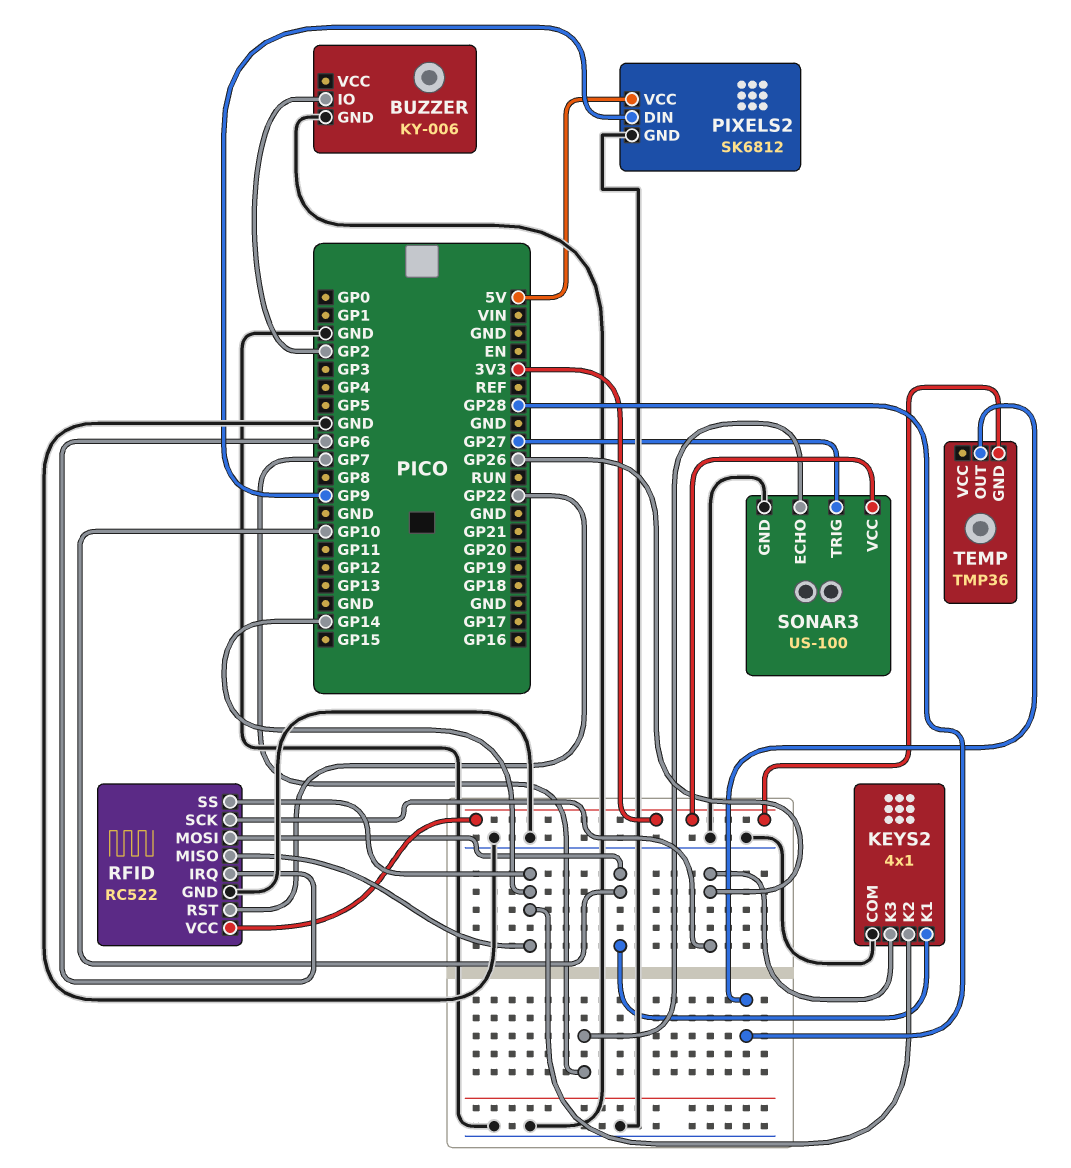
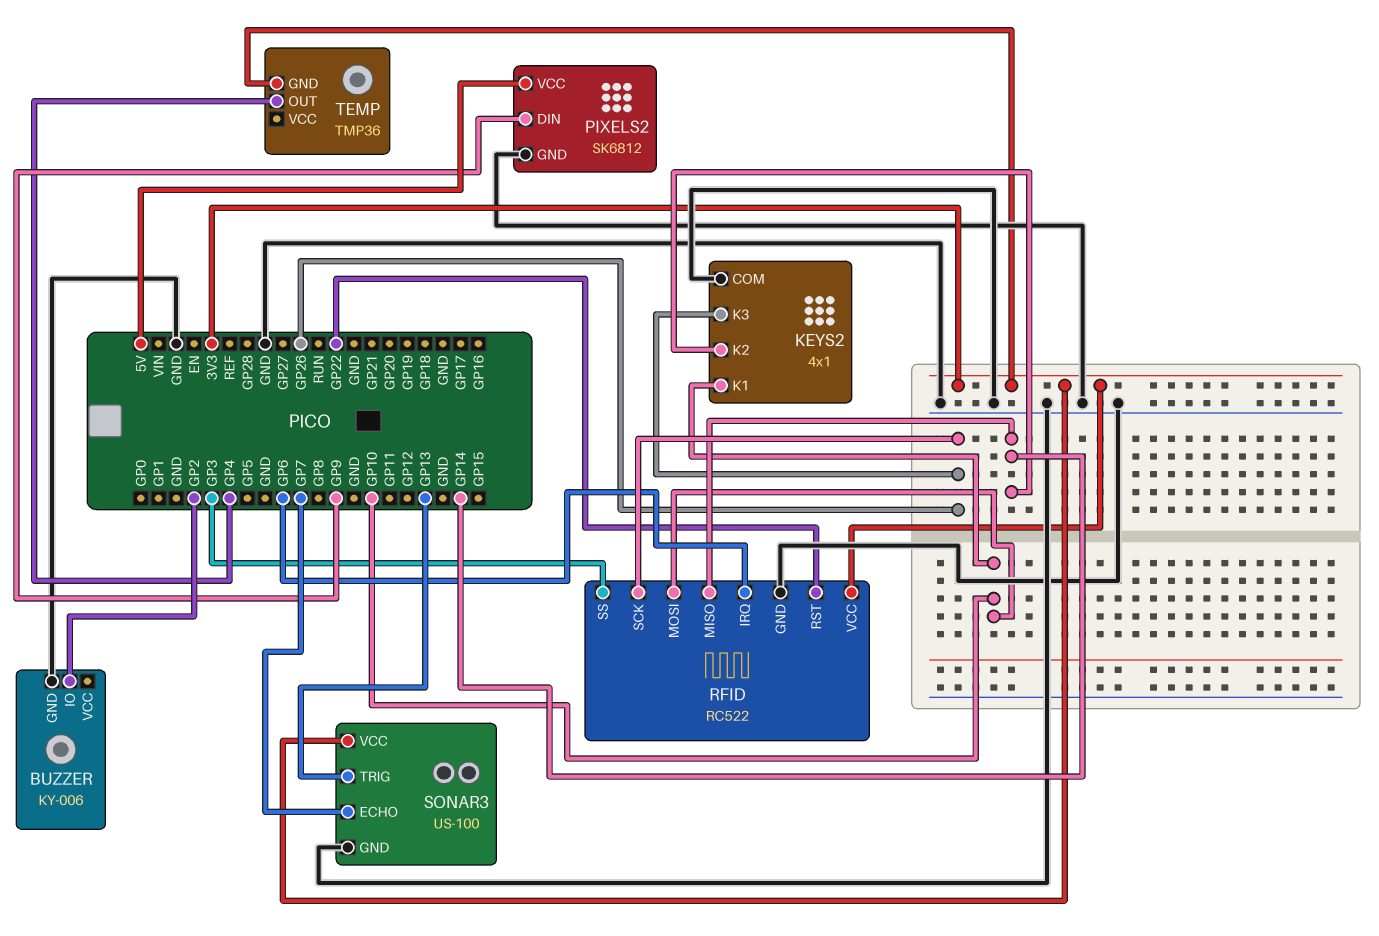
RFID pin SS: GP14 -> GP3
SONAR3 pin TRIG: GP27 -> GP13
TEMP pin OUT: GP28 -> GP4

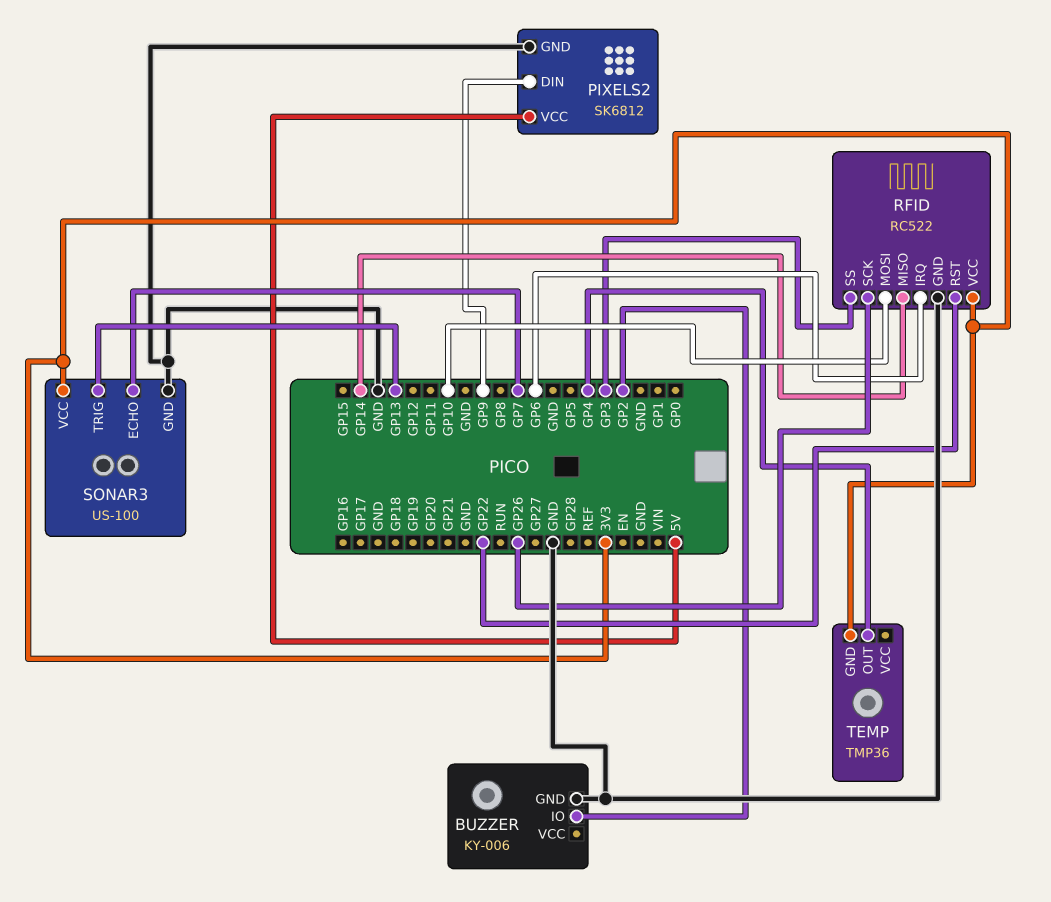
KEYS2: 4x1 -> none
KEYS2 pin COM: GND -> none
KEYS2 pin K1: GP10 -> none
KEYS2 pin K2: GP14 -> none
KEYS2 pin K3: GP26 -> none

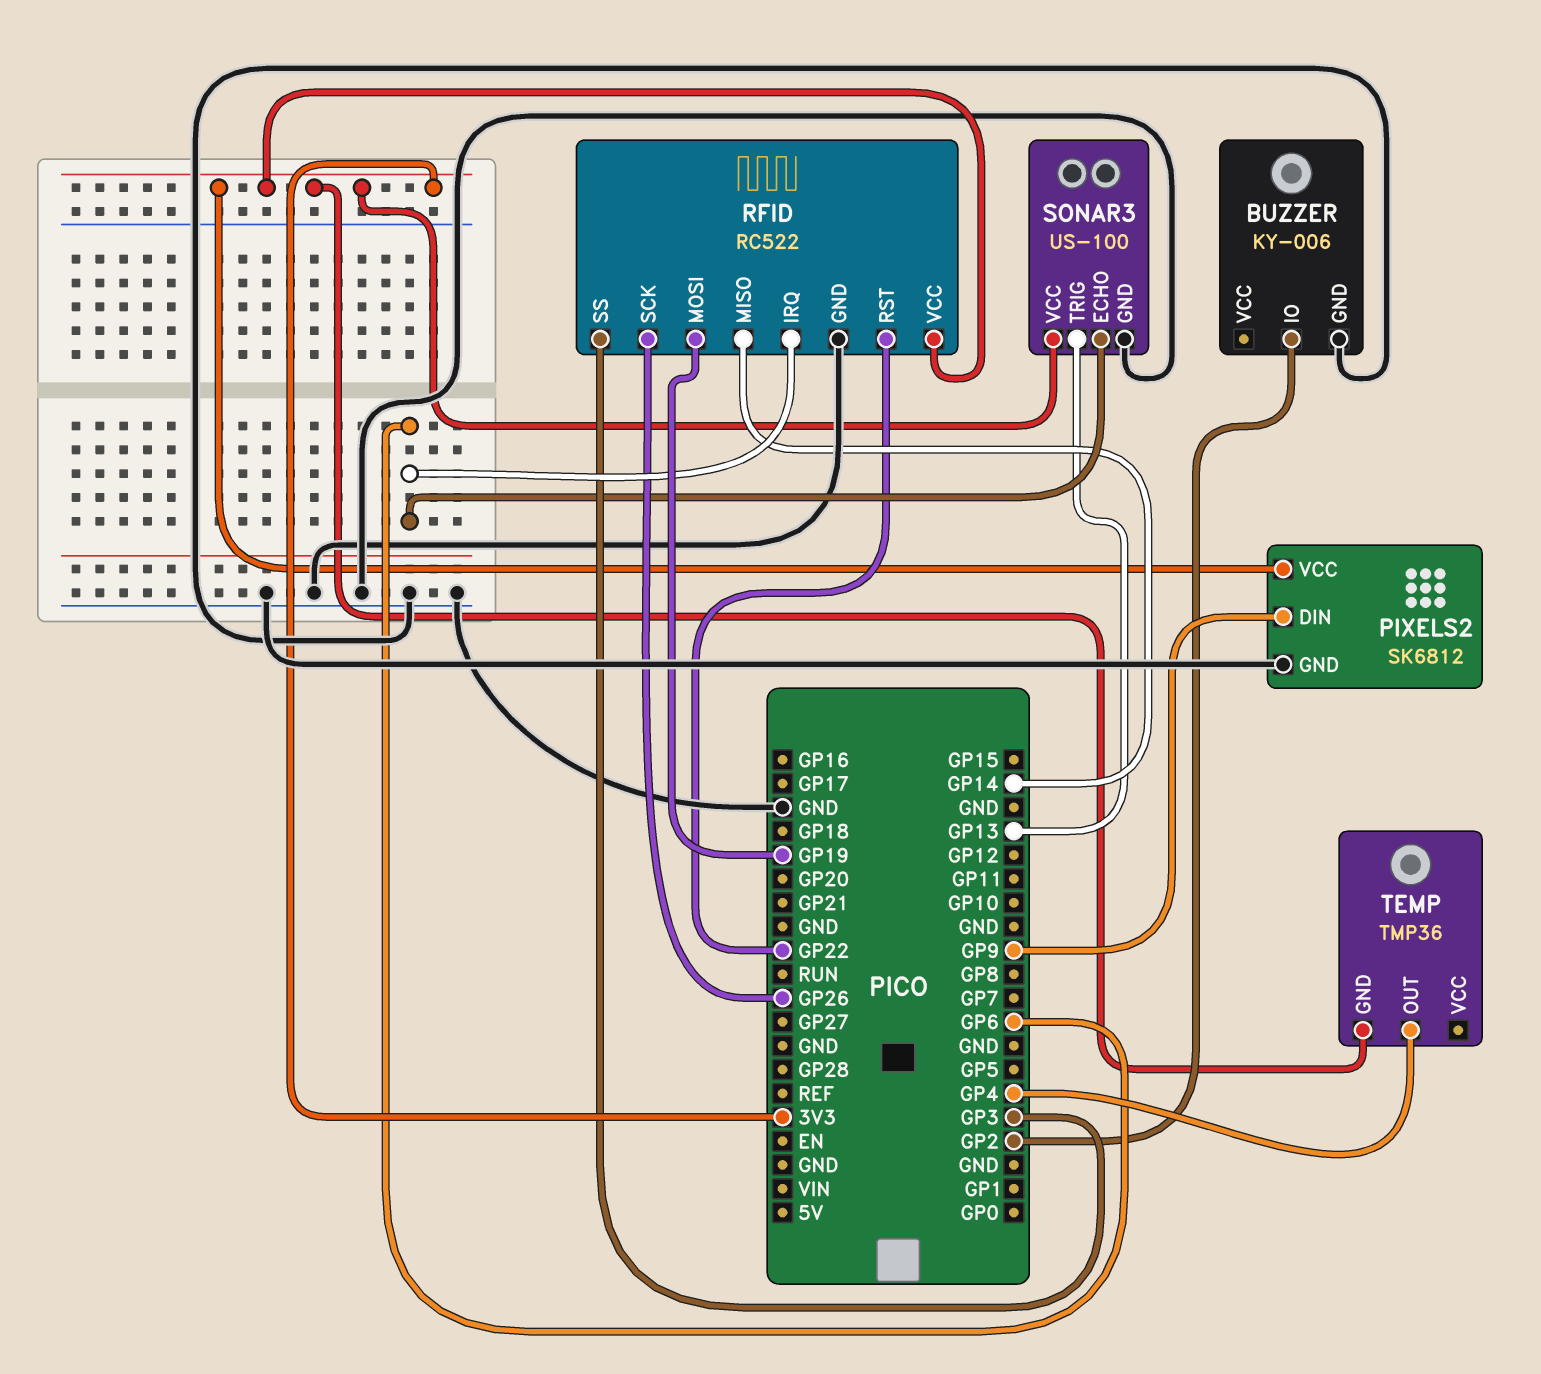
PIXELS2 pin VCC: 5V -> 3V3
RFID pin MOSI: GP10 -> GP19
SONAR3 pin ECHO: GP7 -> GP6

